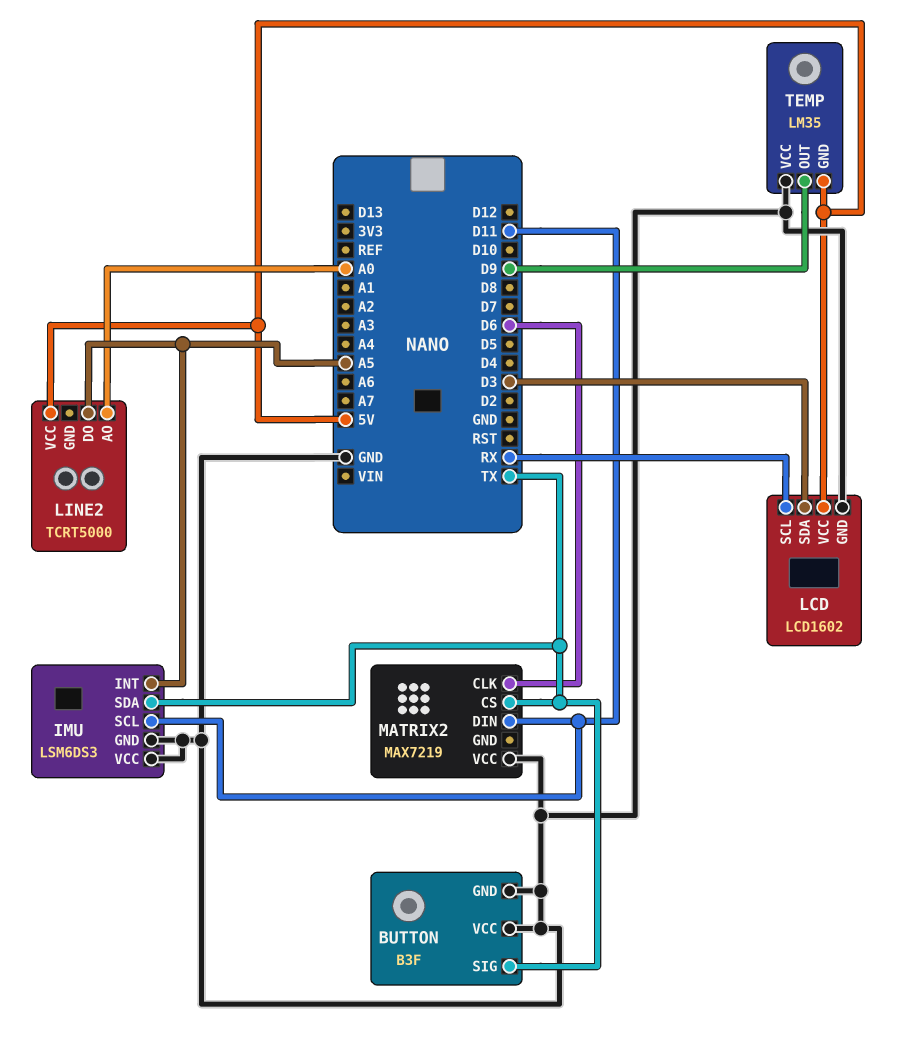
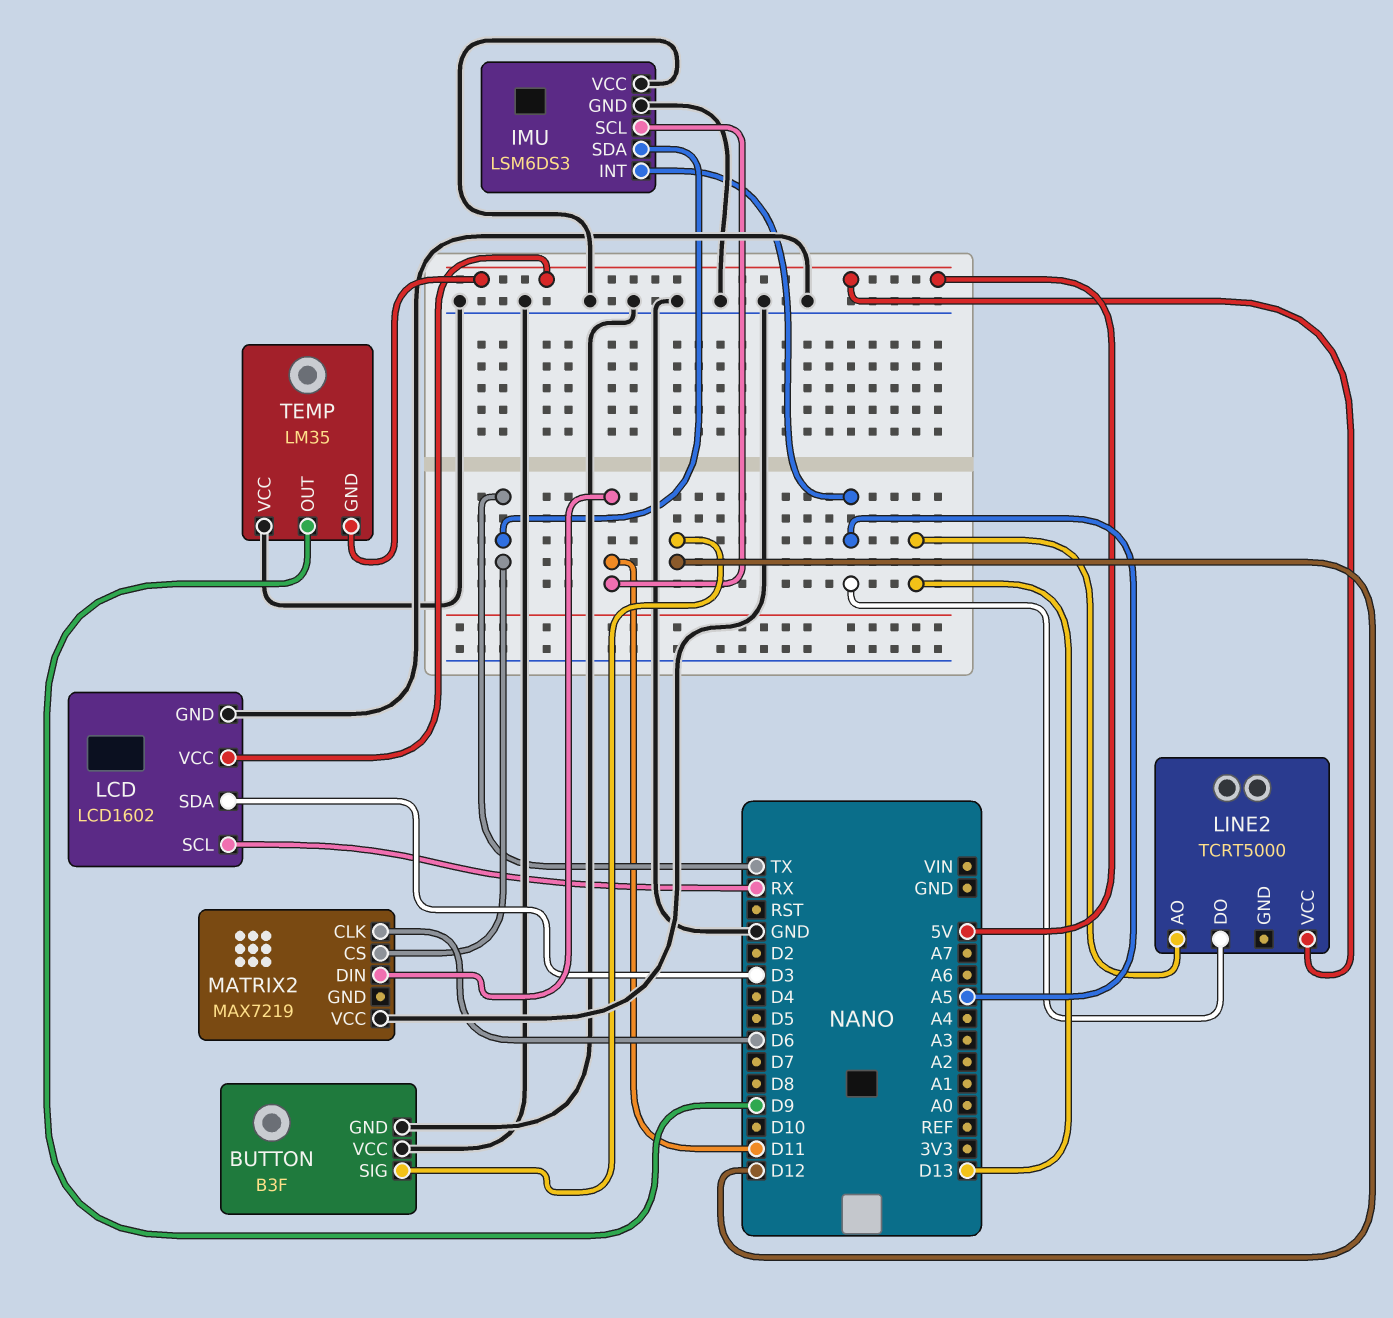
BUTTON pin SIG: TX -> D12
LINE2 pin AO: A0 -> D13

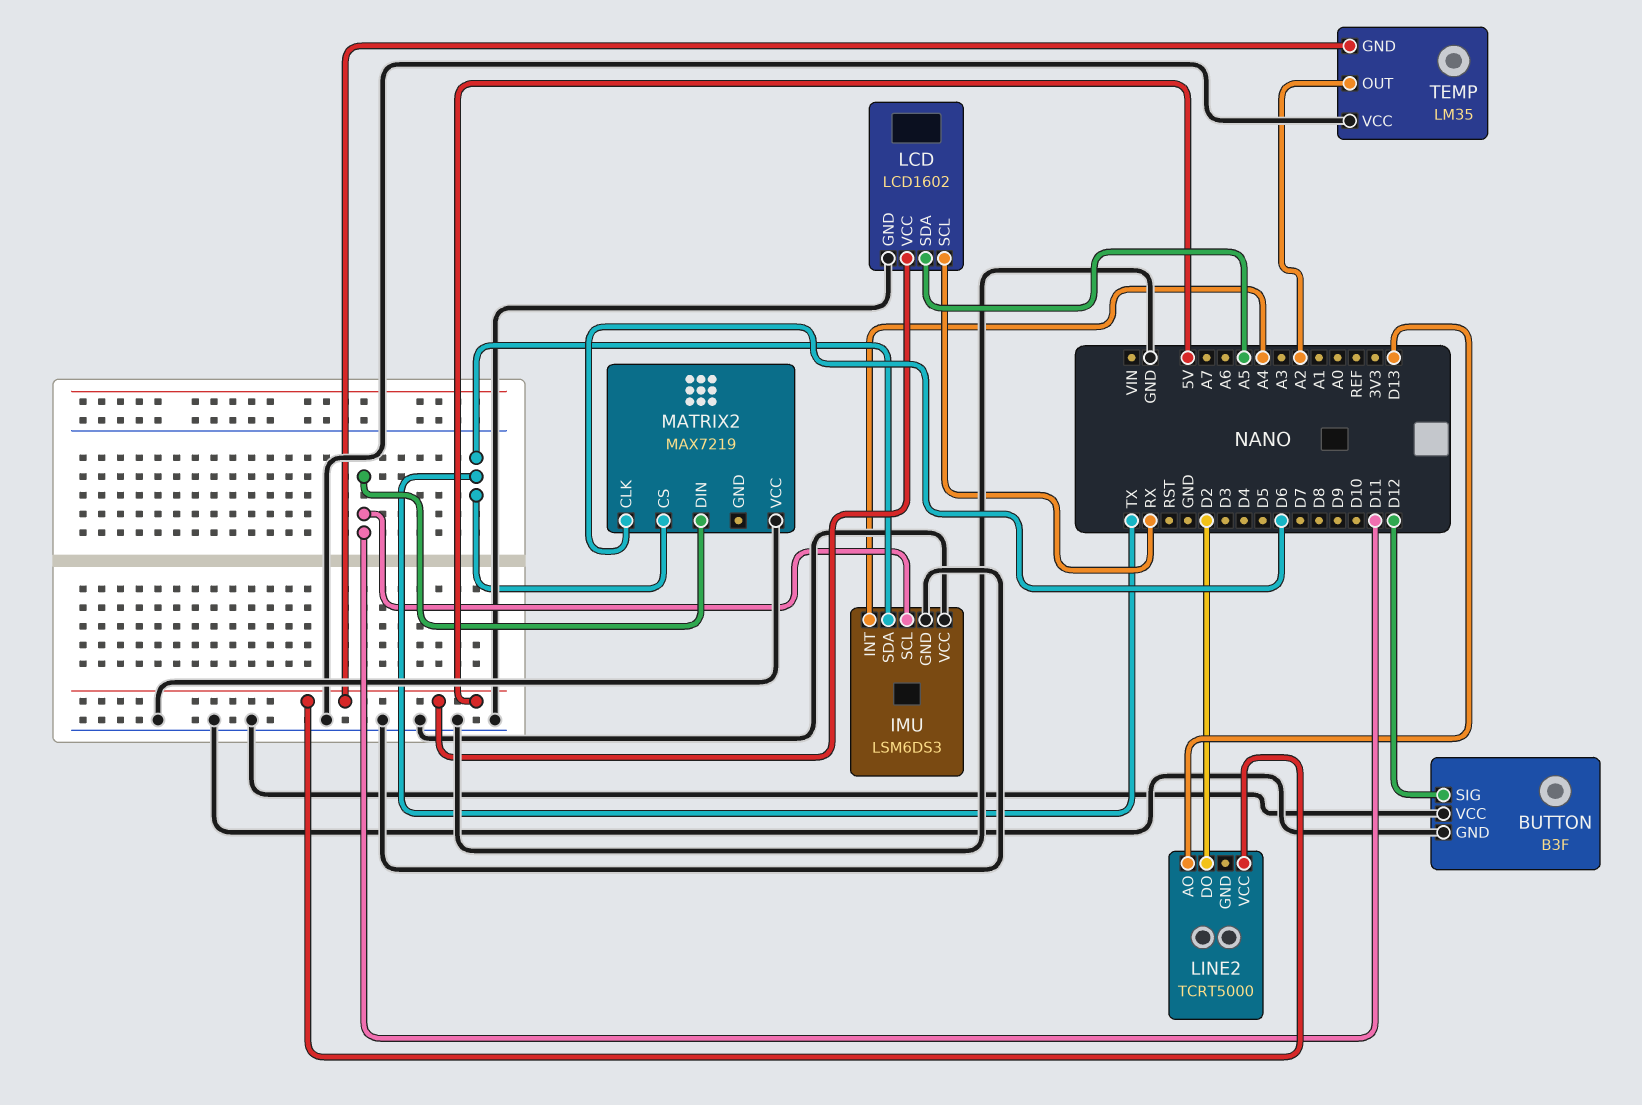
IMU pin INT: A5 -> A4
LCD pin SDA: D3 -> A5
LINE2 pin DO: A5 -> D2
TEMP pin OUT: D9 -> A2

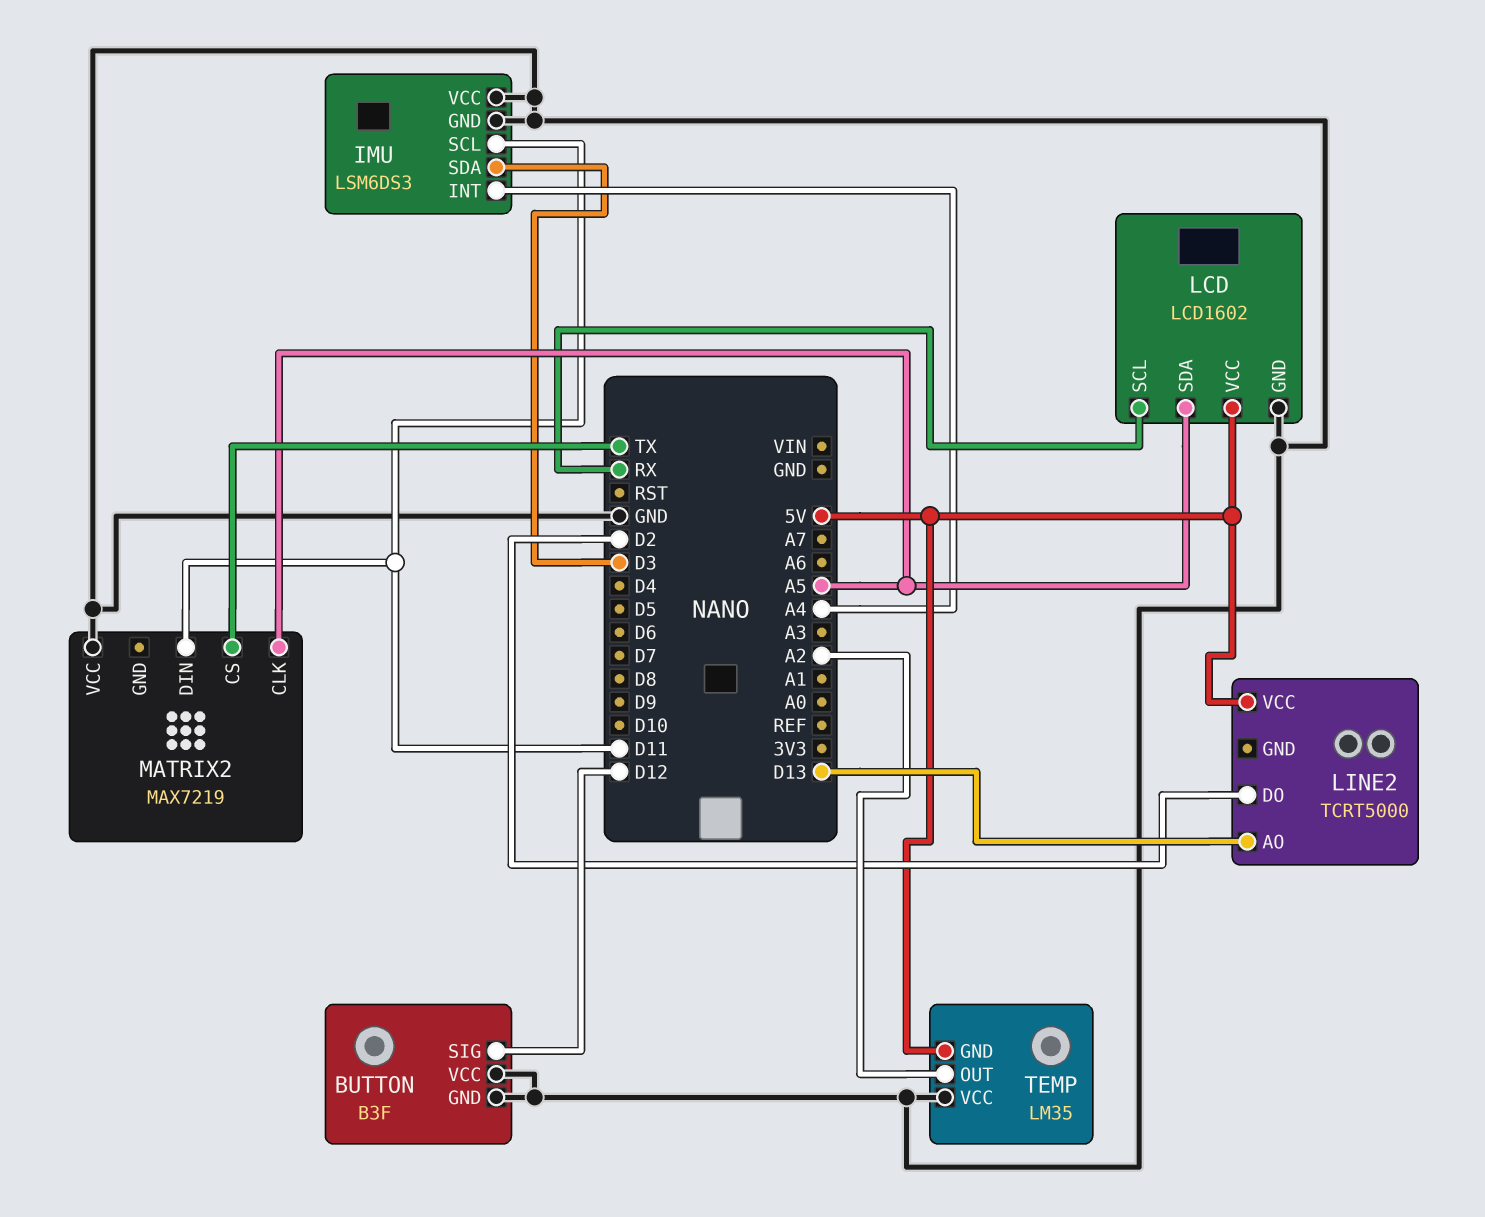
IMU pin SDA: TX -> D3
MATRIX2 pin CLK: D6 -> A5

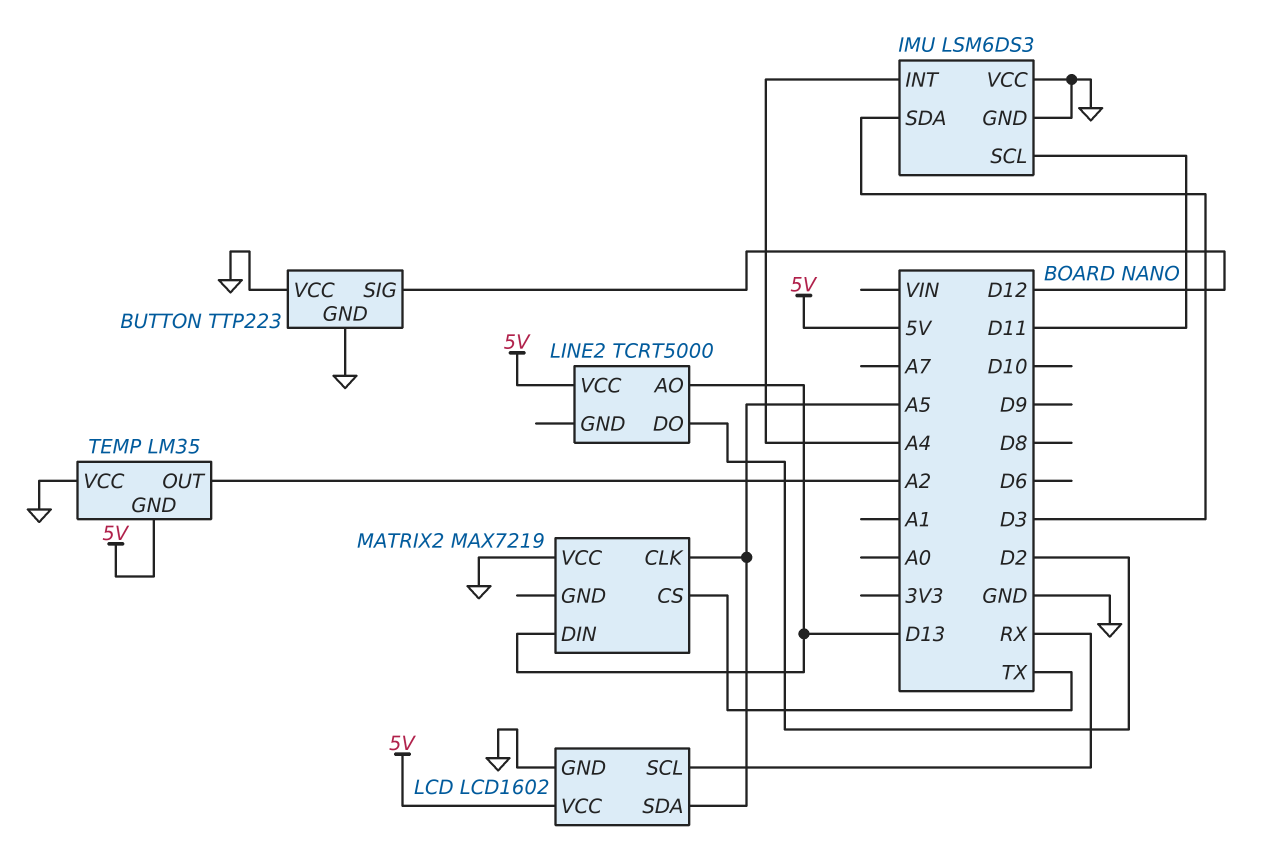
BUTTON: B3F -> TTP223
MATRIX2 pin DIN: D11 -> D13

